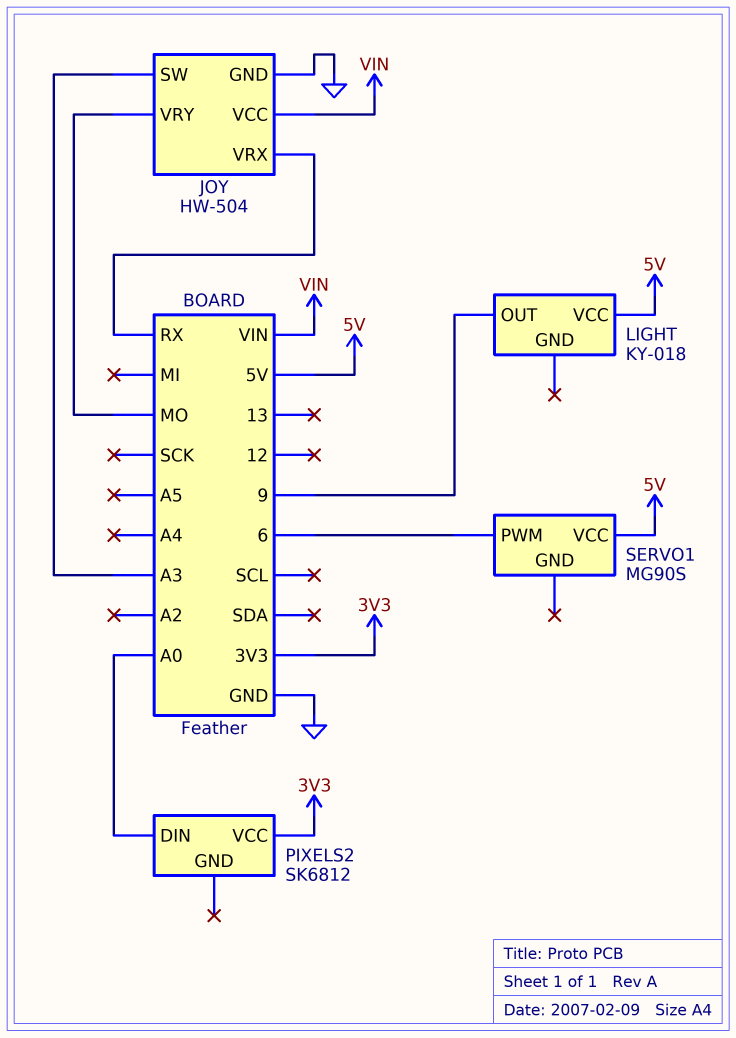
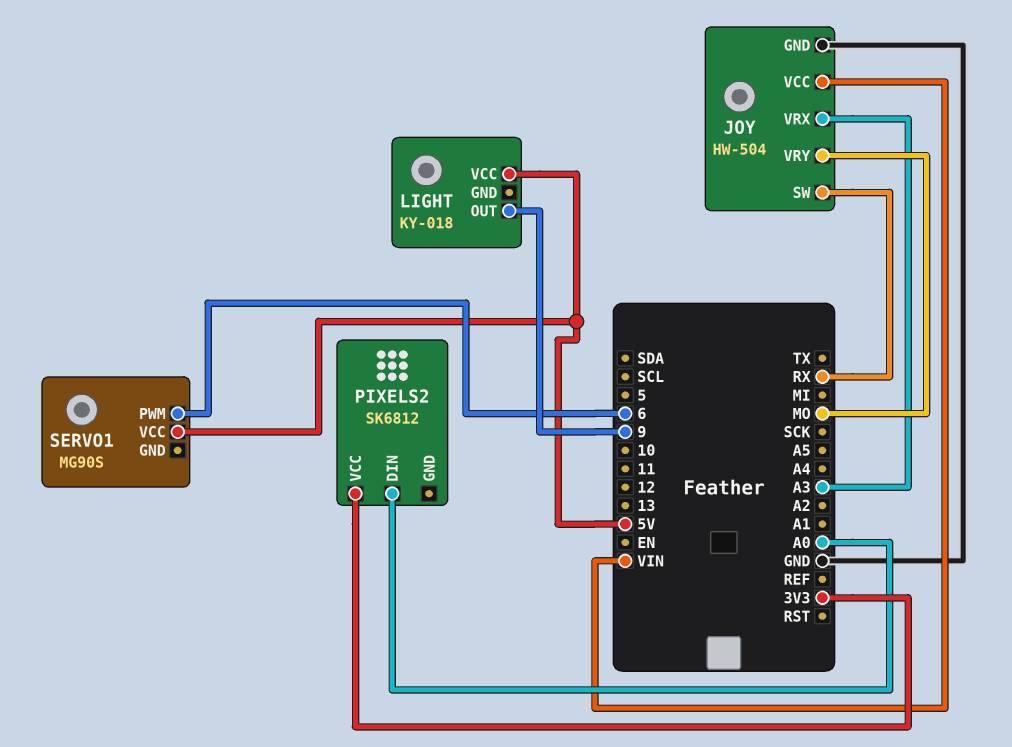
JOY pin SW: A3 -> RX
JOY pin VRX: RX -> A3

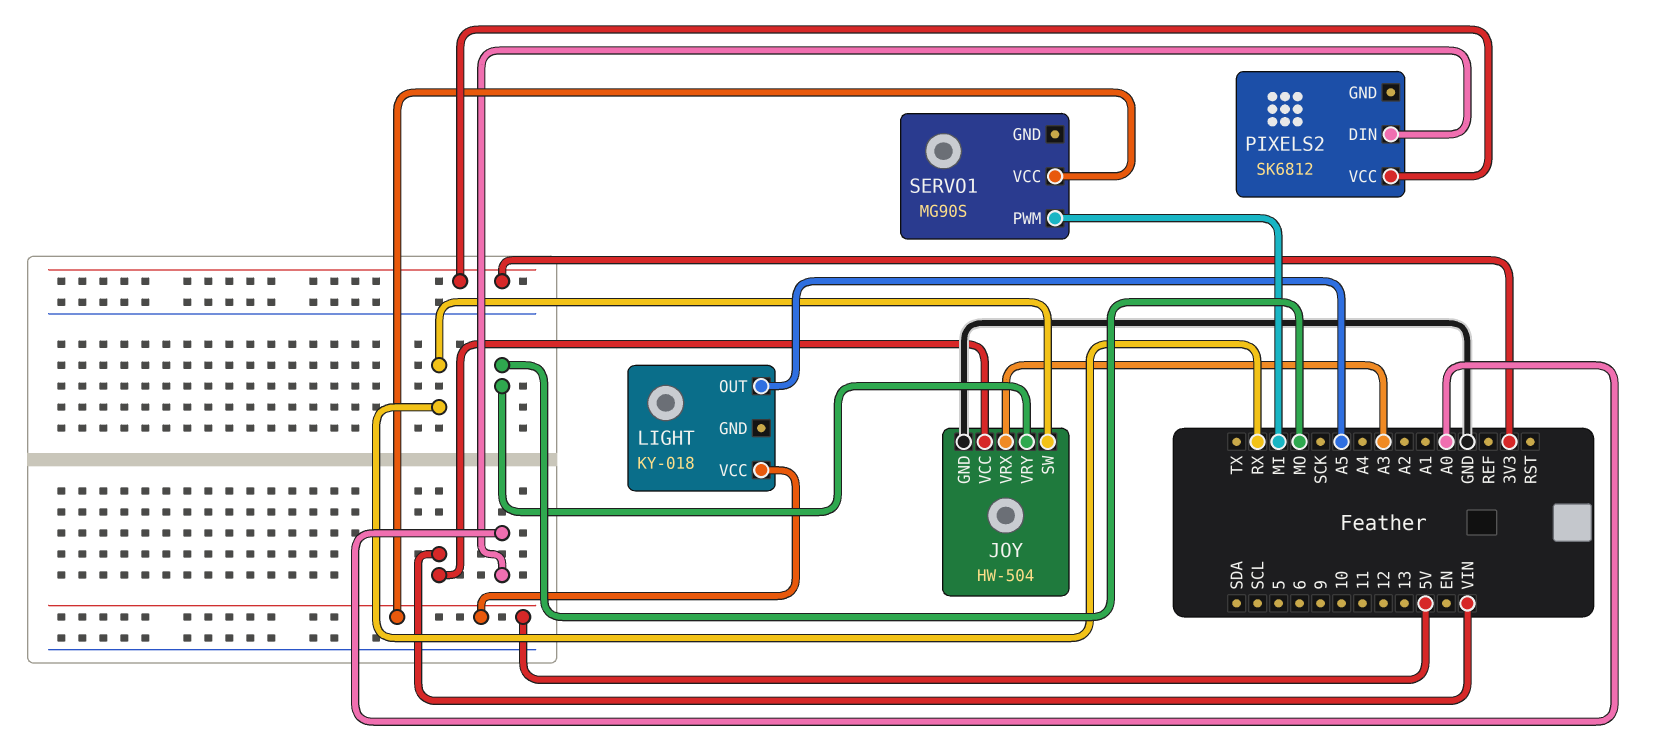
LIGHT pin OUT: 9 -> A5
SERVO1 pin PWM: 6 -> MI

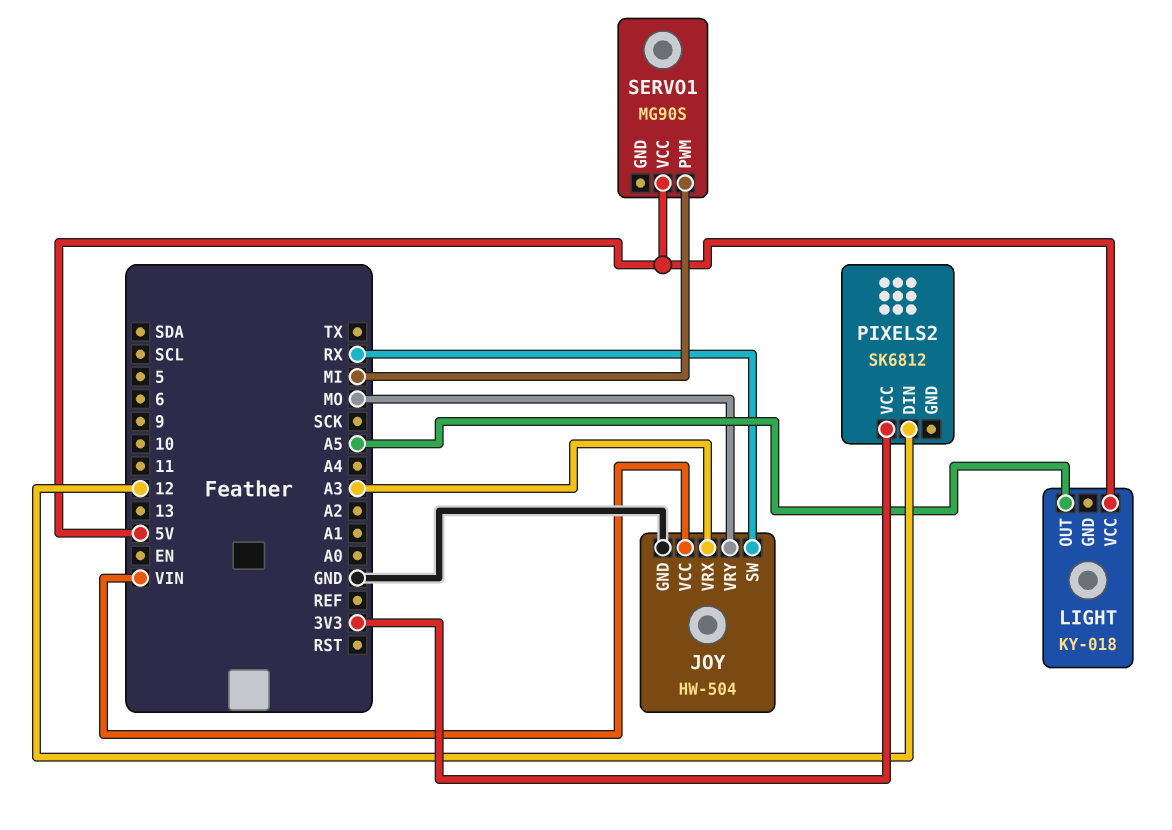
PIXELS2 pin DIN: A0 -> 12

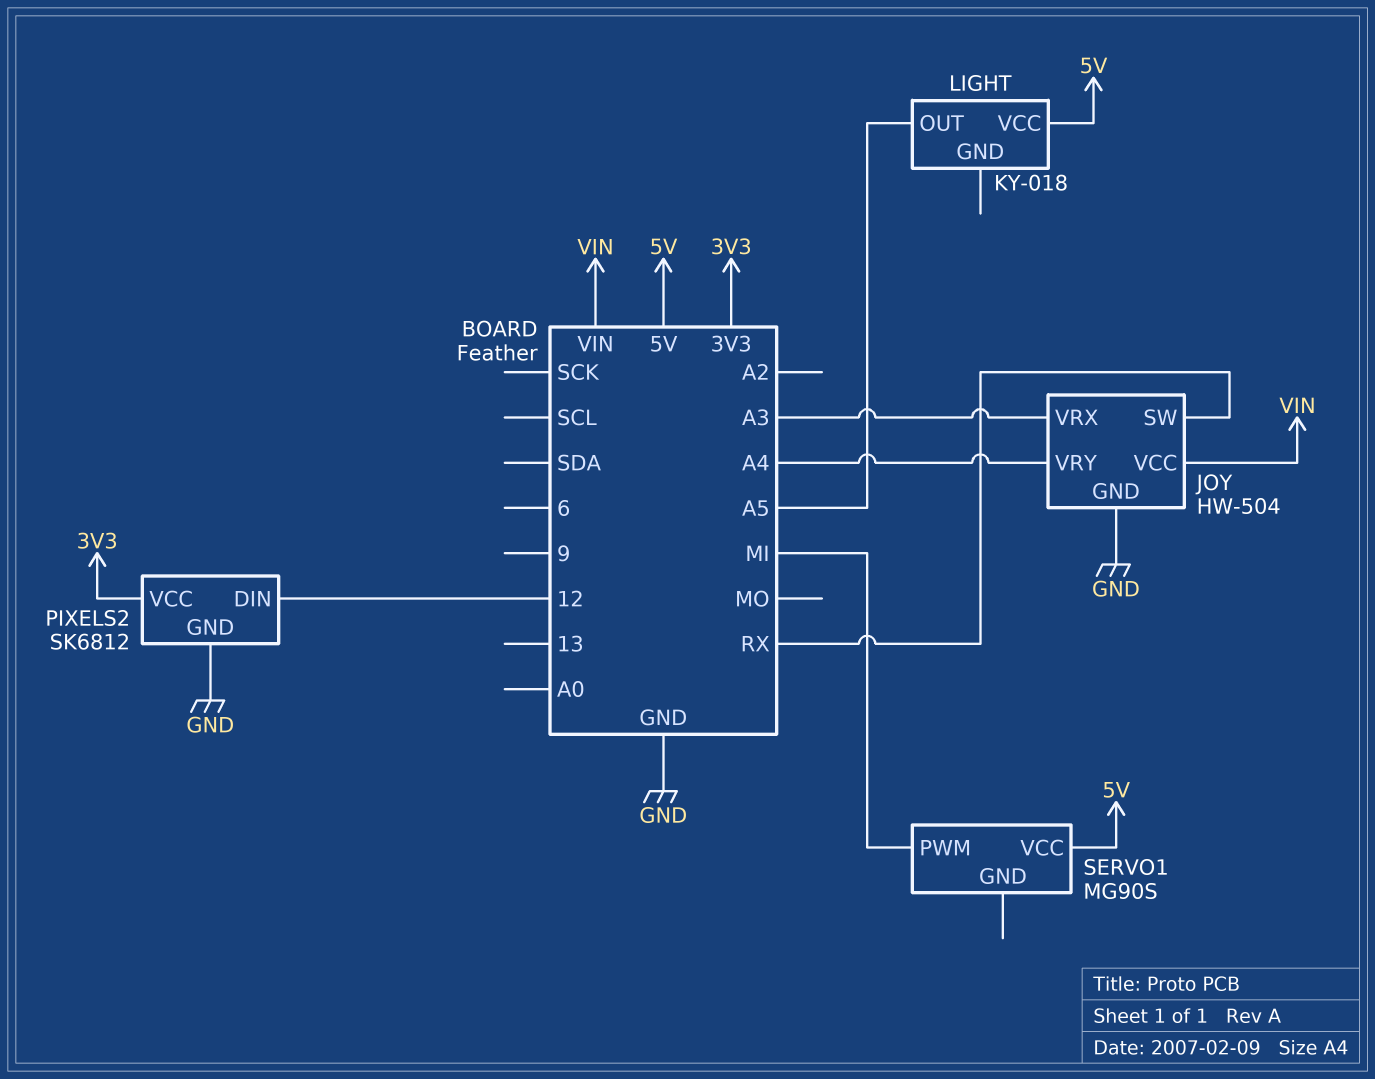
JOY pin VRY: MO -> A4
PIXELS2 pin GND: none -> GND

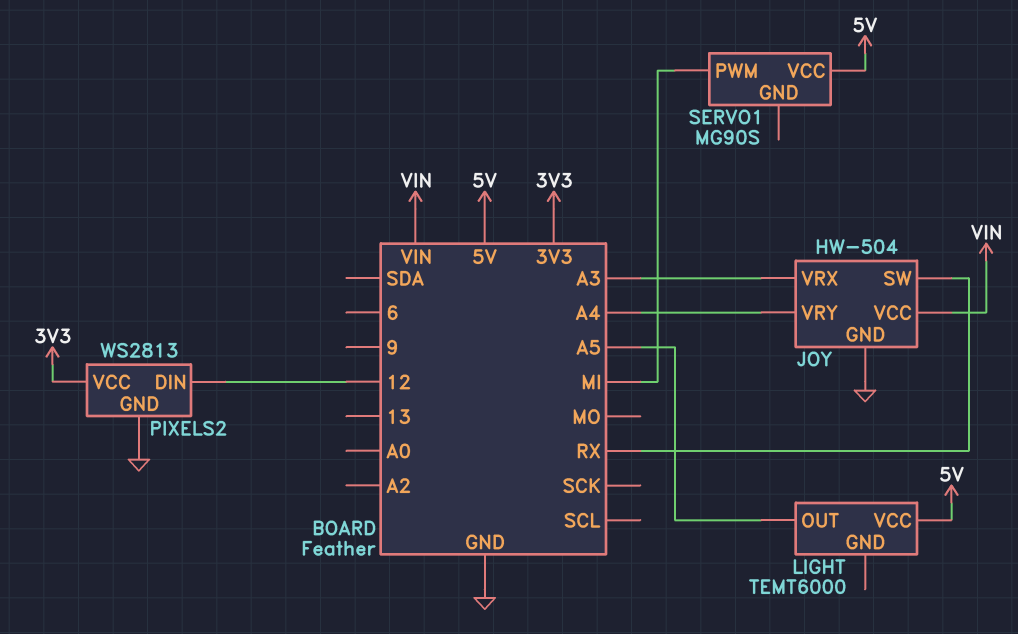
LIGHT: KY-018 -> TEMT6000
PIXELS2: SK6812 -> WS2813

